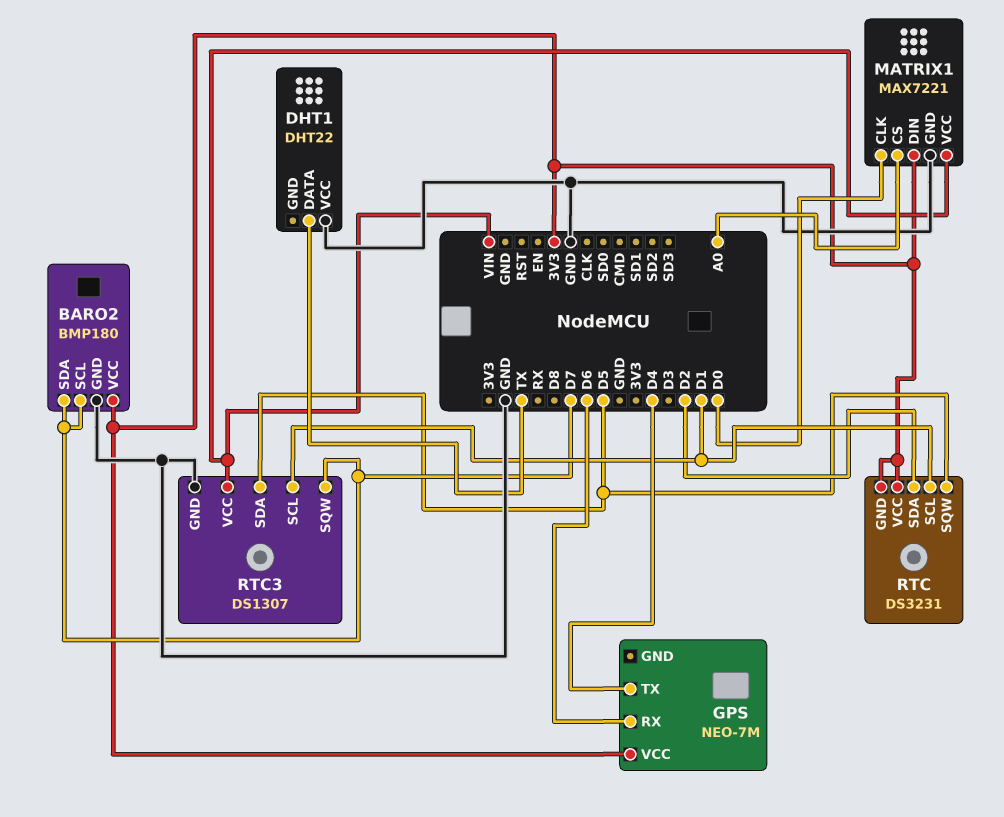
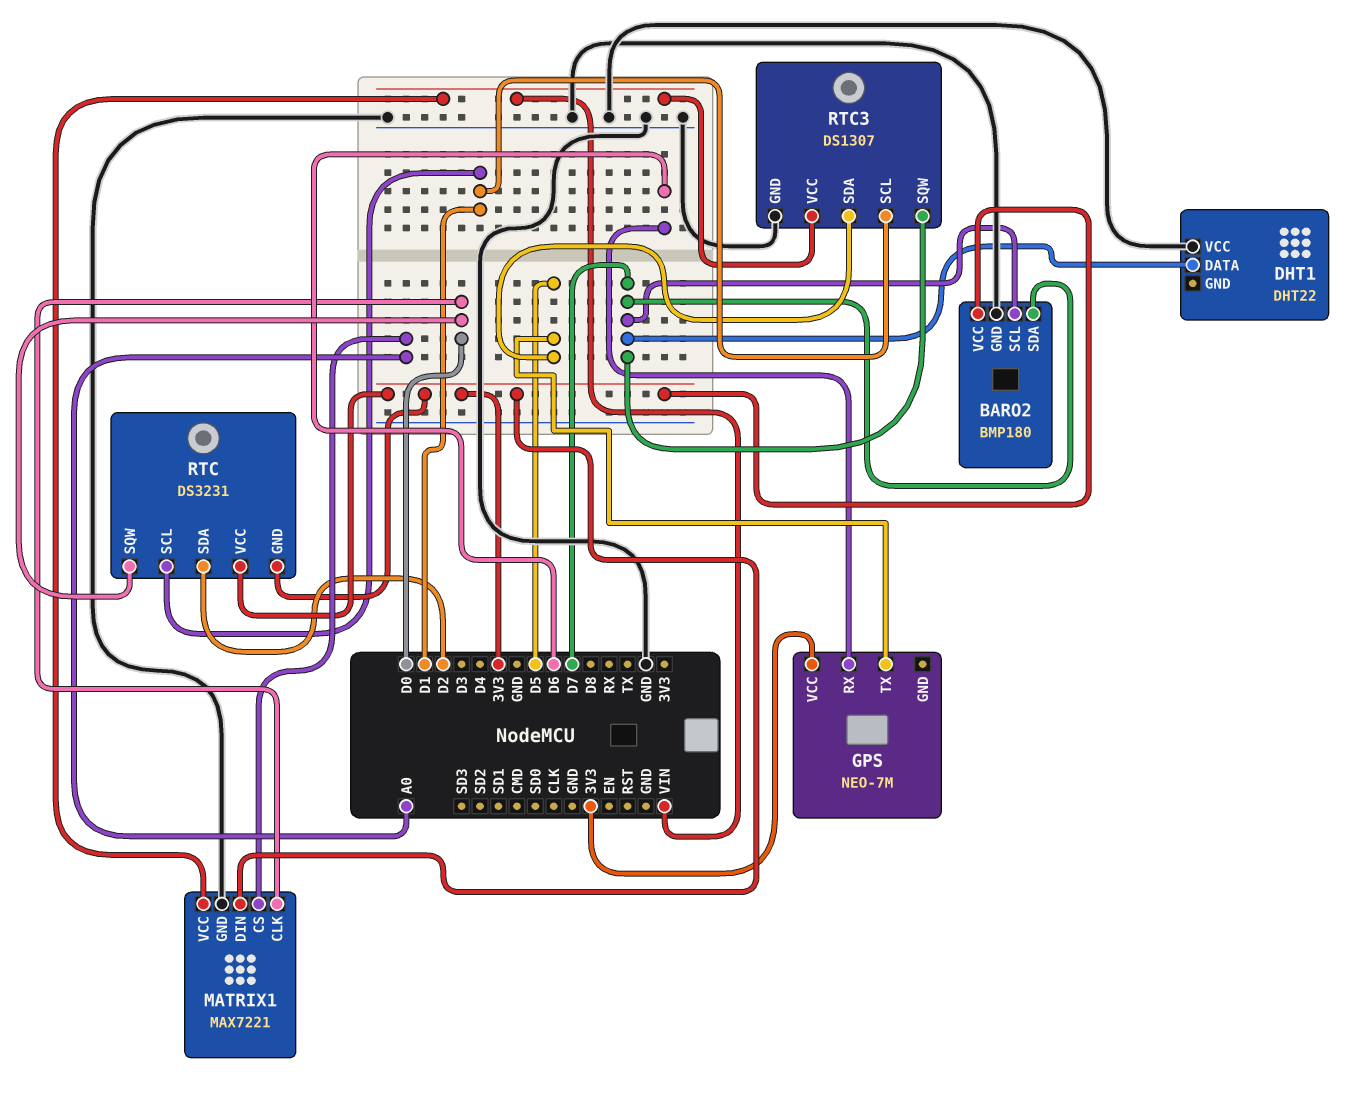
DHT1 pin DATA: TX -> D7
GPS pin TX: D4 -> D5
RTC pin SQW: D5 -> D0

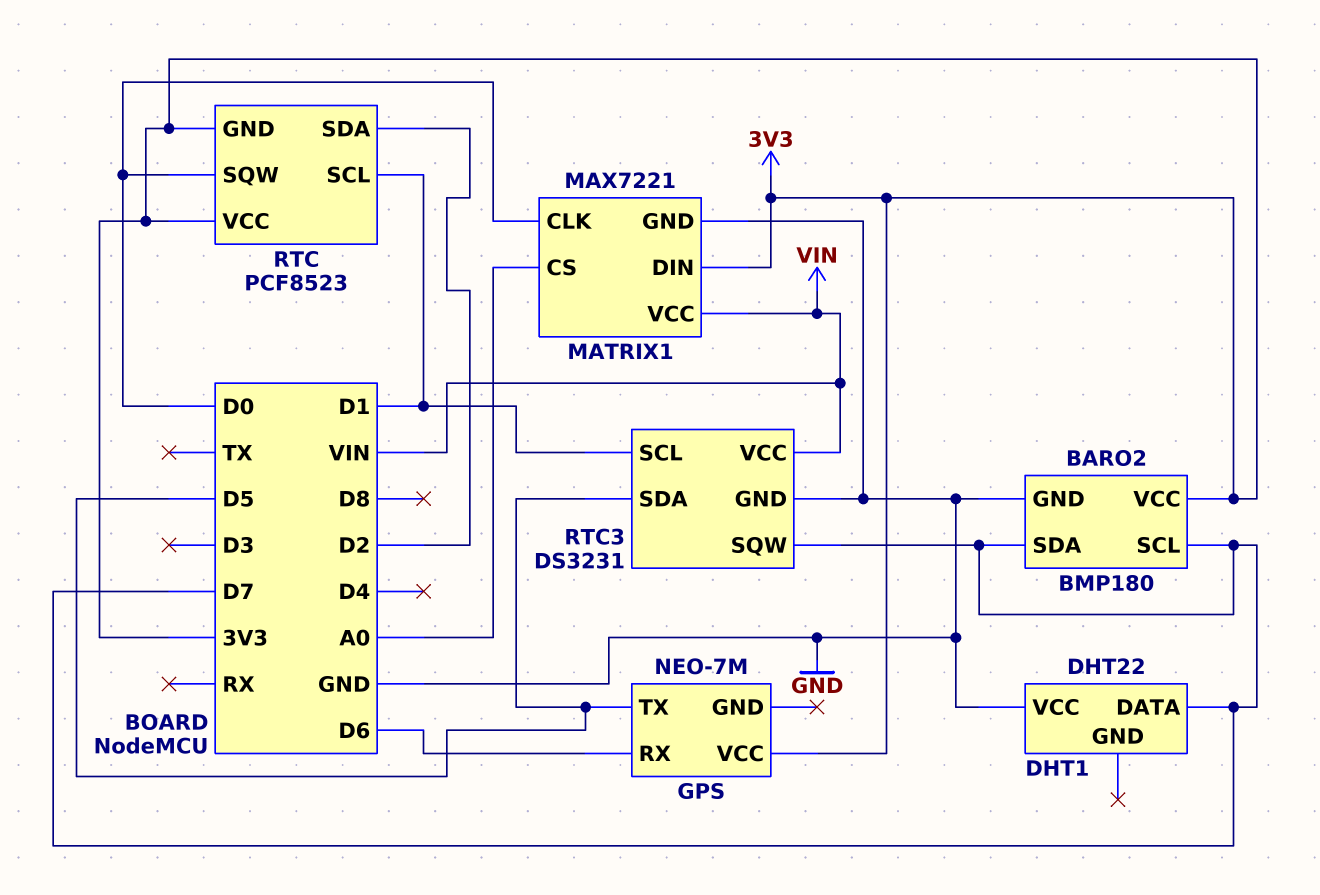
RTC: DS3231 -> PCF8523
RTC3: DS1307 -> DS3231

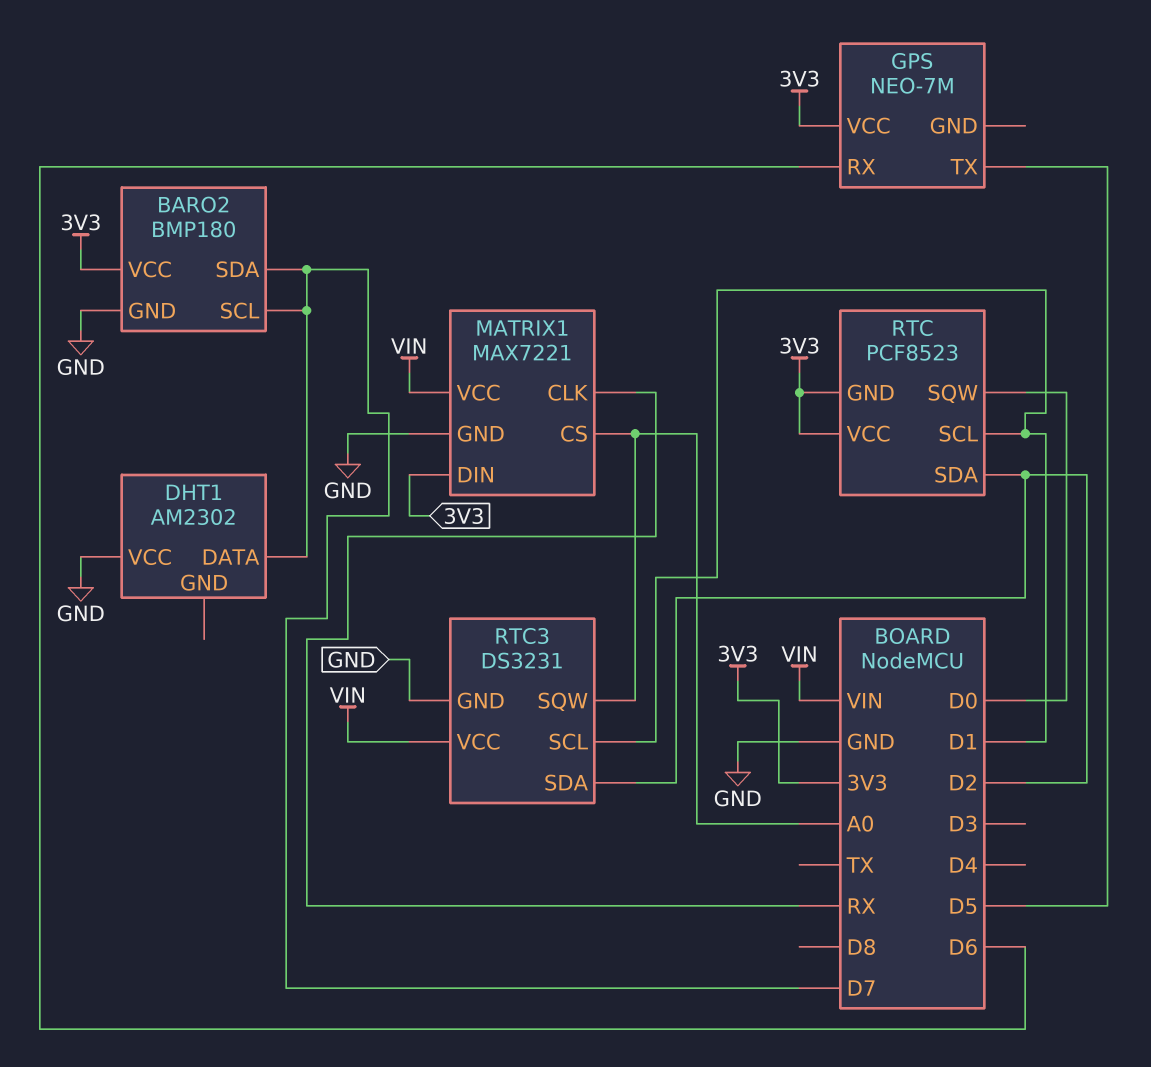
DHT1: DHT22 -> AM2302
MATRIX1 pin CLK: D0 -> RX
RTC3 pin SDA: D5 -> D2
RTC3 pin SQW: D7 -> A0

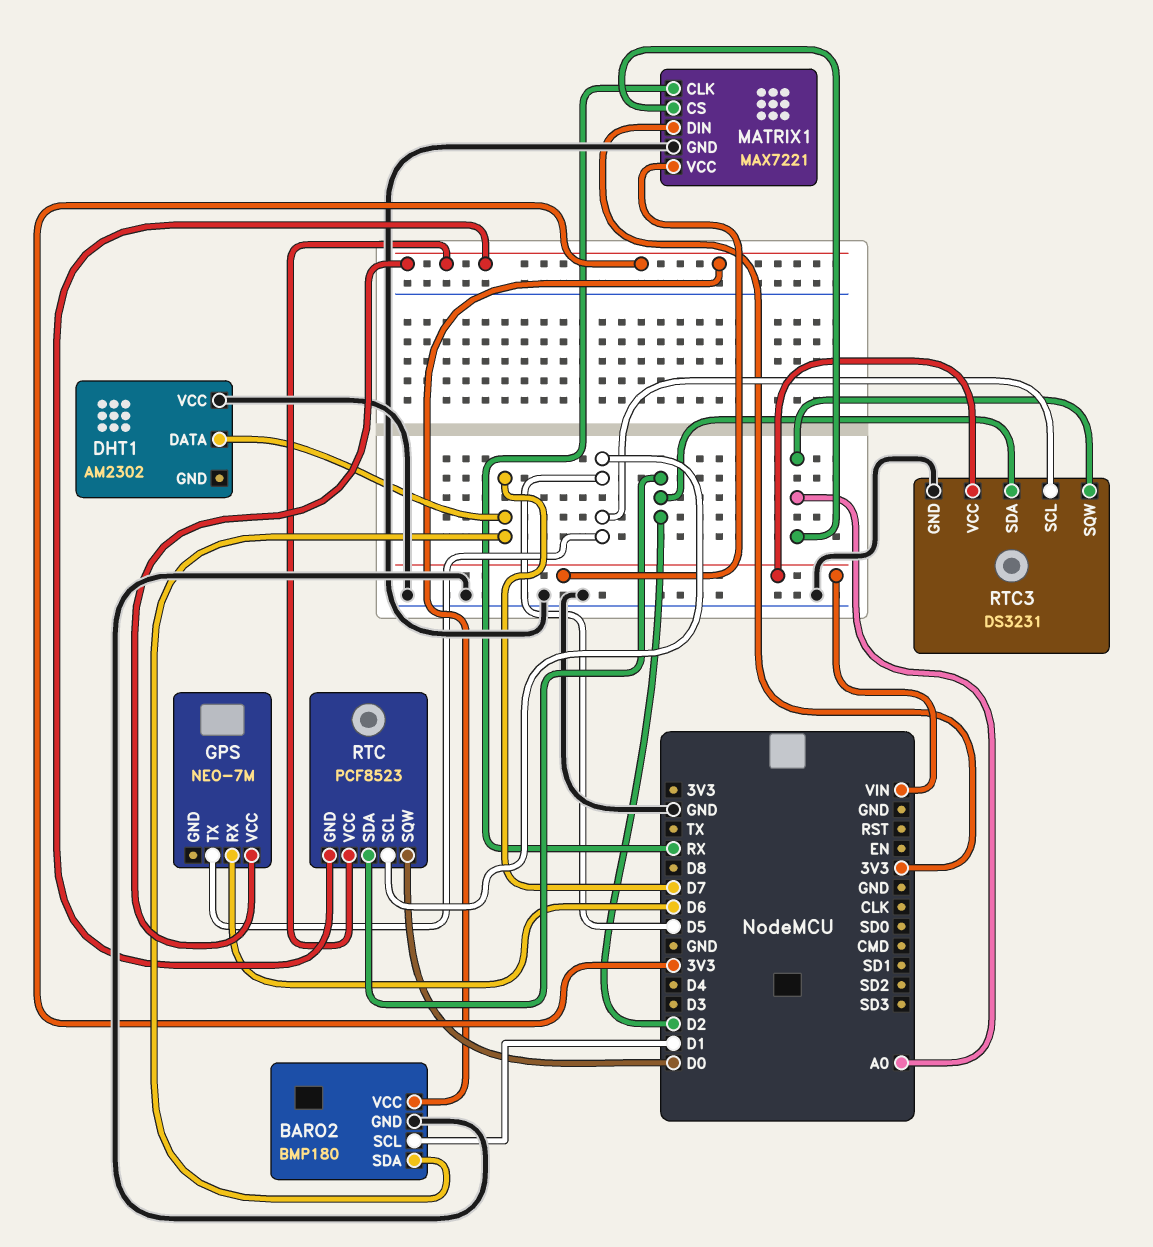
BARO2 pin SCL: D7 -> D1
RTC pin SCL: D1 -> D5
RTC3 pin SCL: D1 -> D5

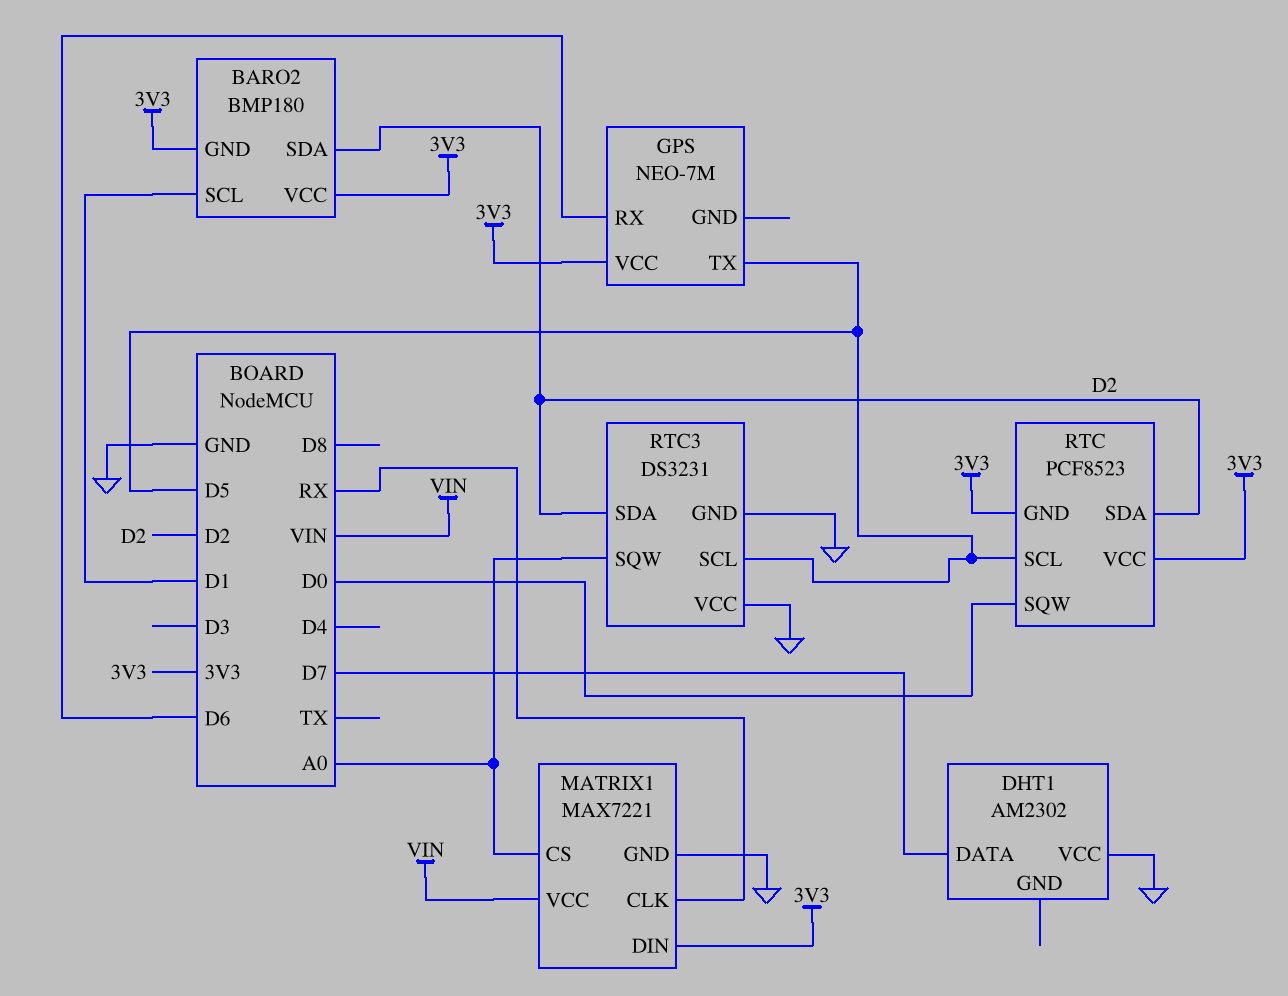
BARO2 pin GND: GND -> 3V3
BARO2 pin SDA: D7 -> D2
RTC3 pin VCC: VIN -> GND

